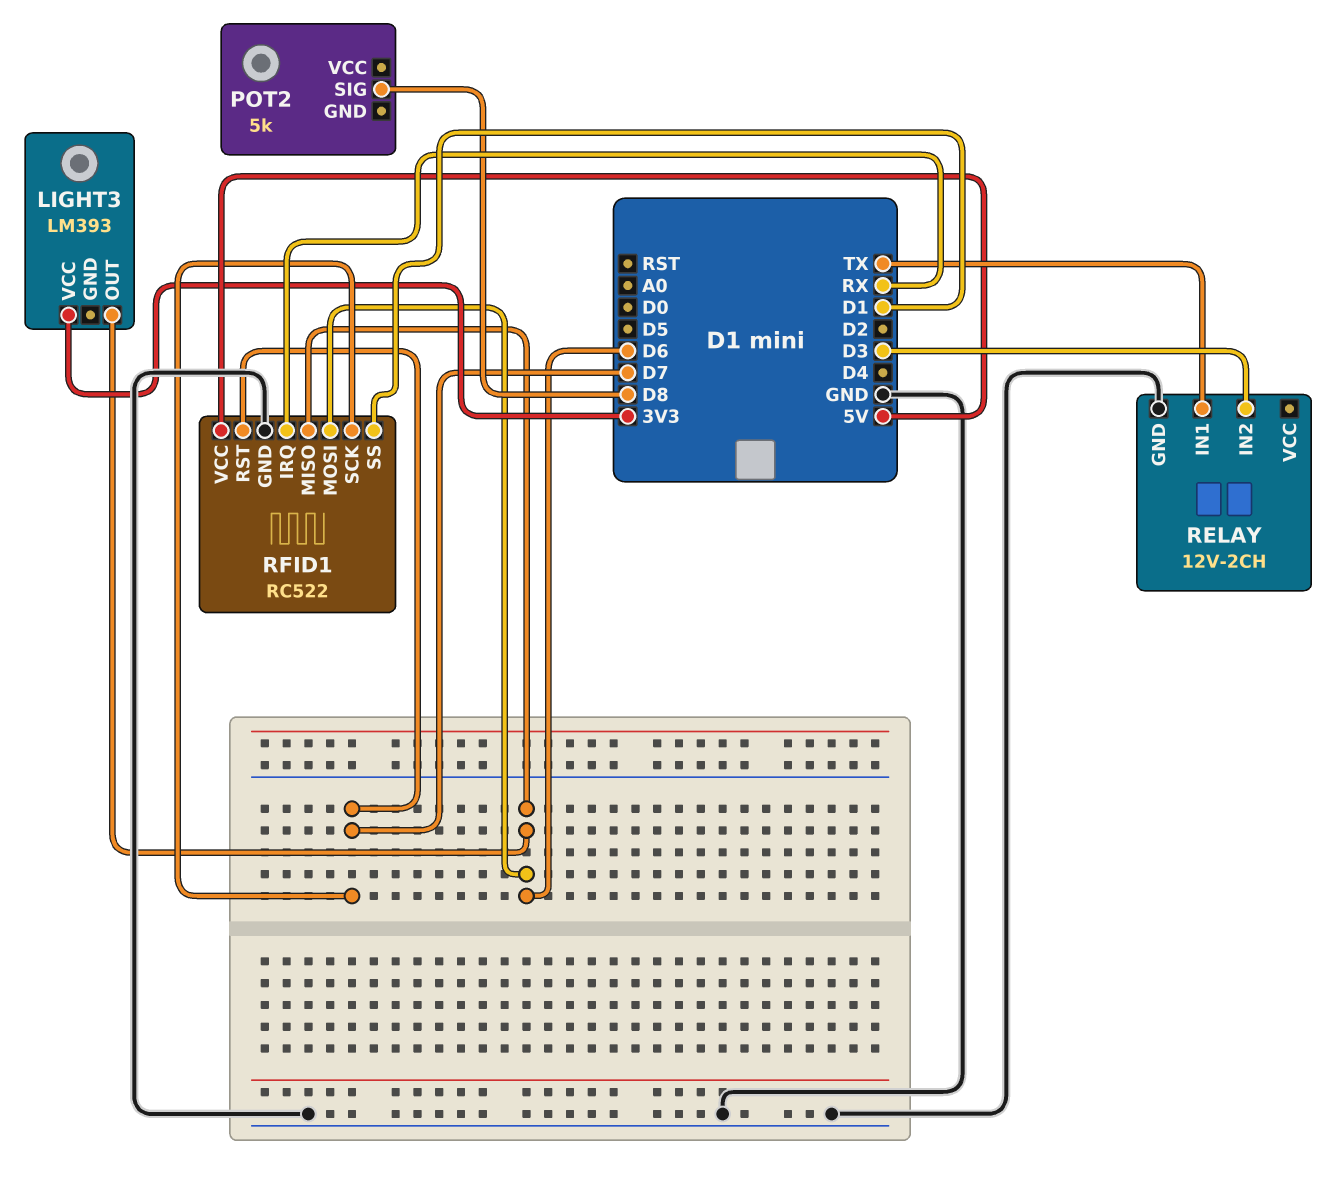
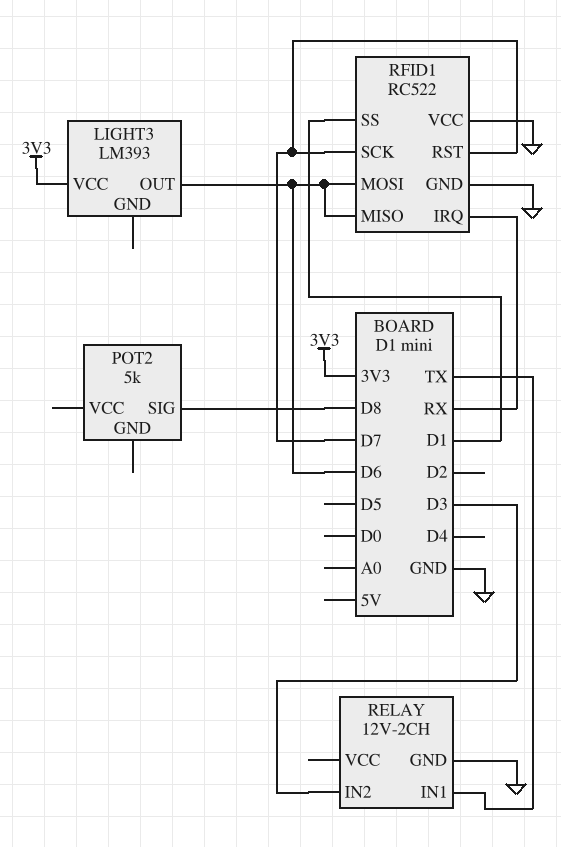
RFID1 pin VCC: 5V -> GND

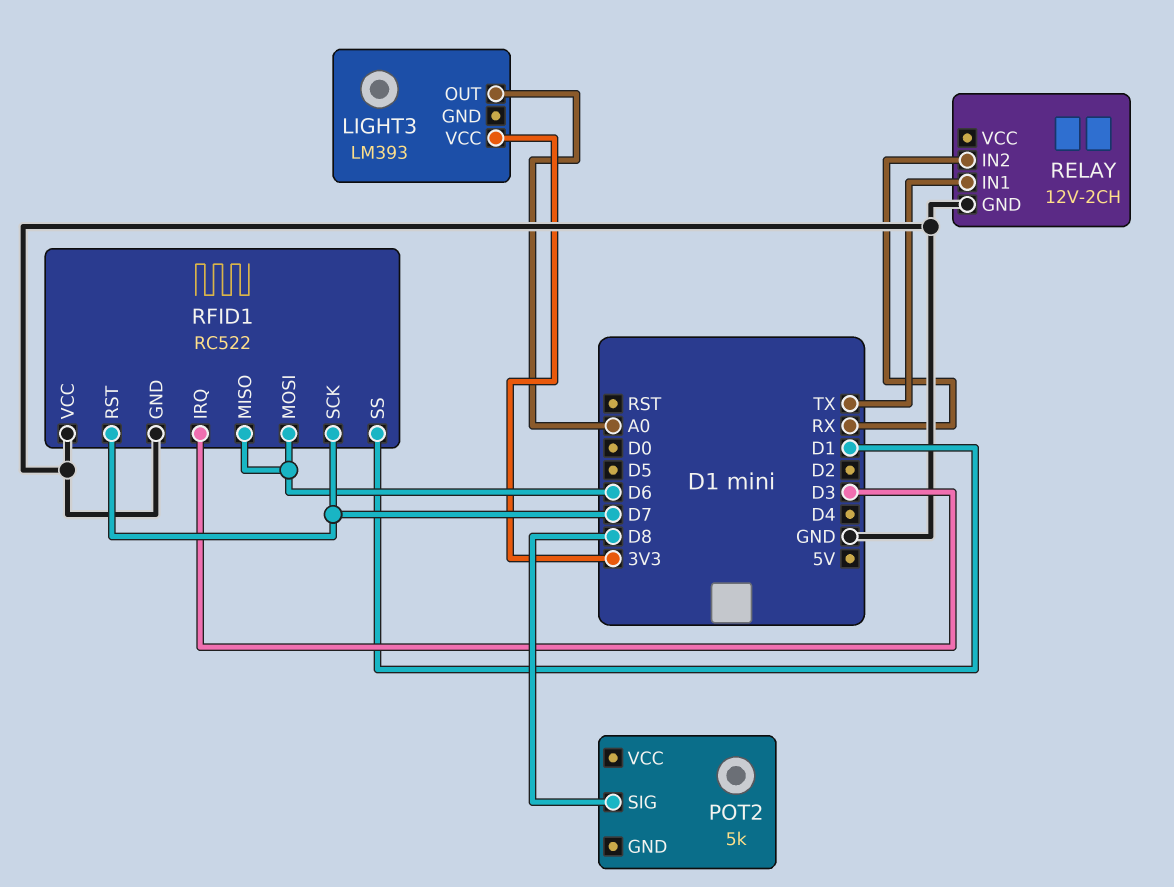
LIGHT3 pin OUT: D6 -> A0
RELAY pin IN2: D3 -> RX
RFID1 pin IRQ: RX -> D3

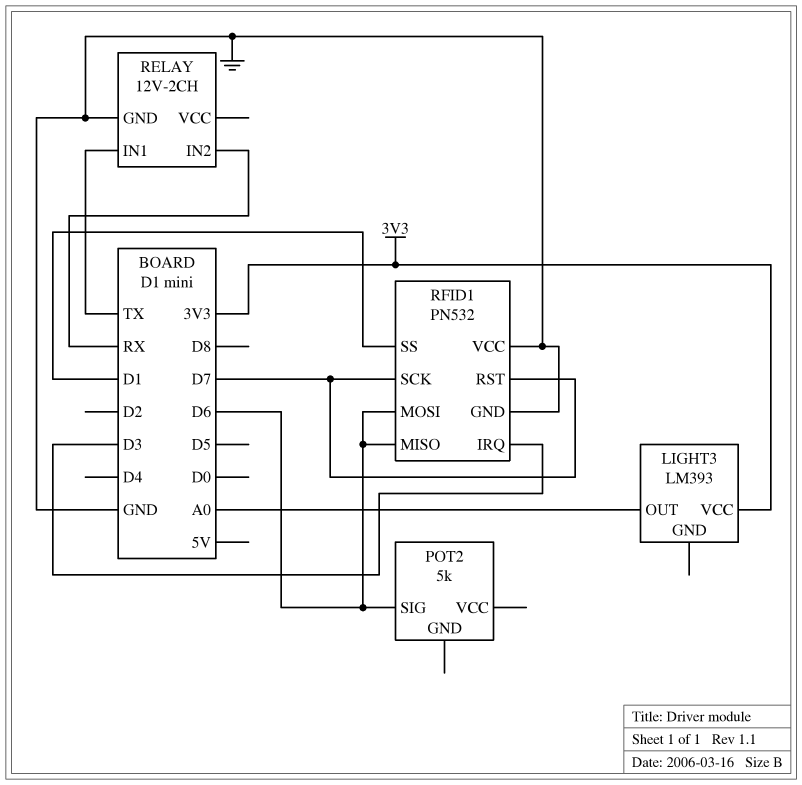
POT2 pin SIG: D8 -> D6
RFID1: RC522 -> PN532

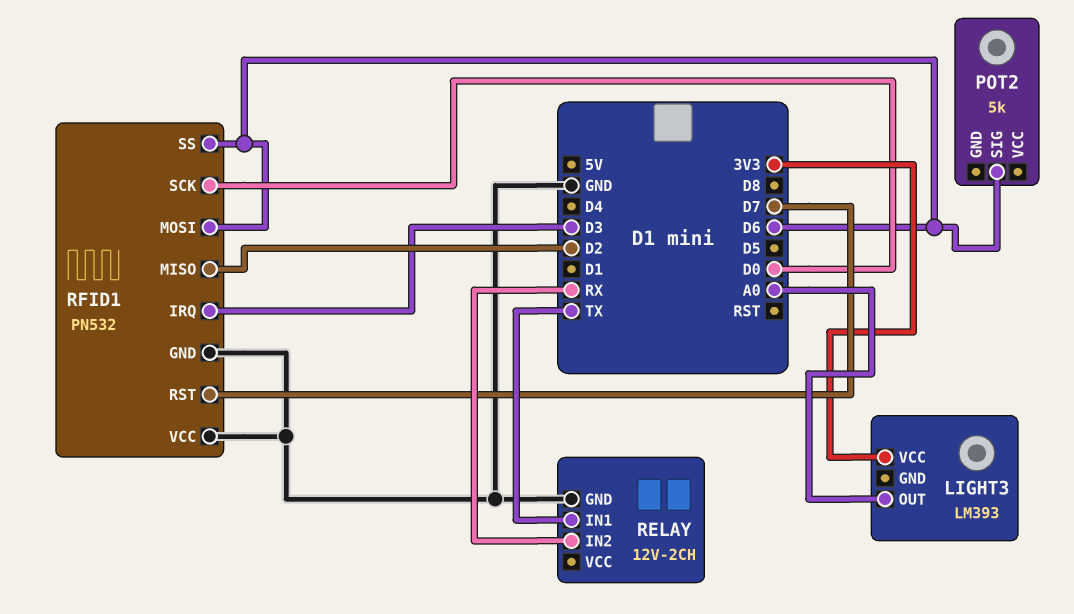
RFID1 pin MISO: D6 -> D2
RFID1 pin SCK: D7 -> D0
RFID1 pin SS: D1 -> D6

